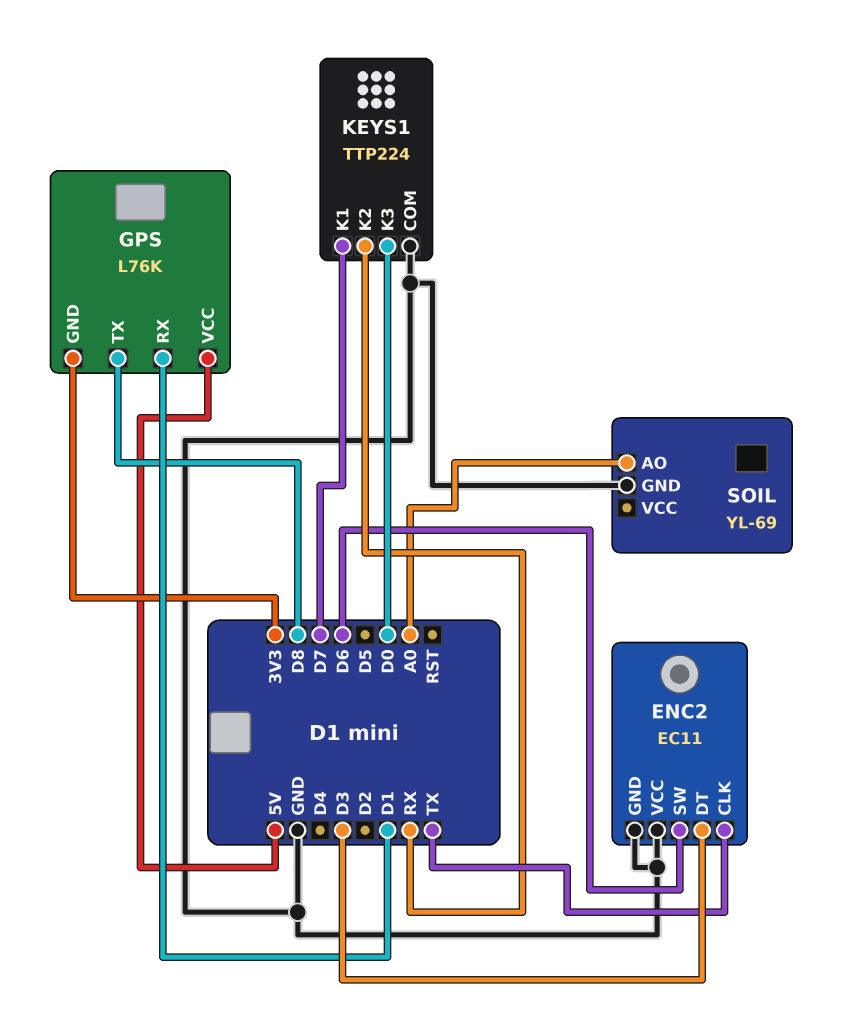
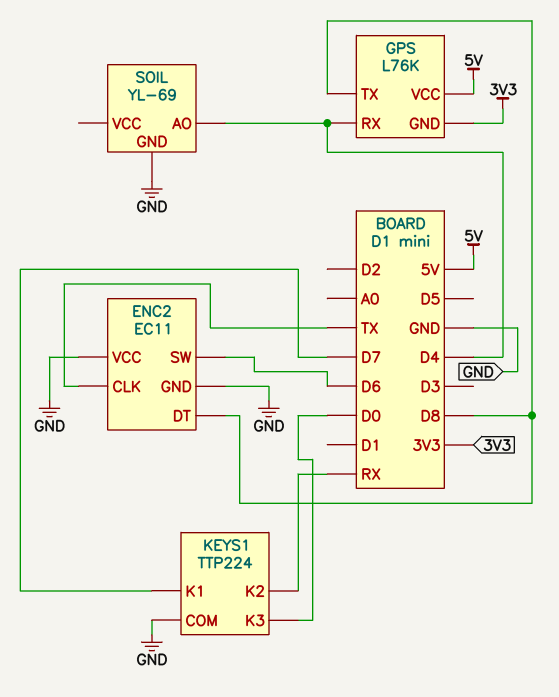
ENC2 pin DT: D3 -> D8
GPS pin RX: D1 -> D4
SOIL pin AO: A0 -> D4

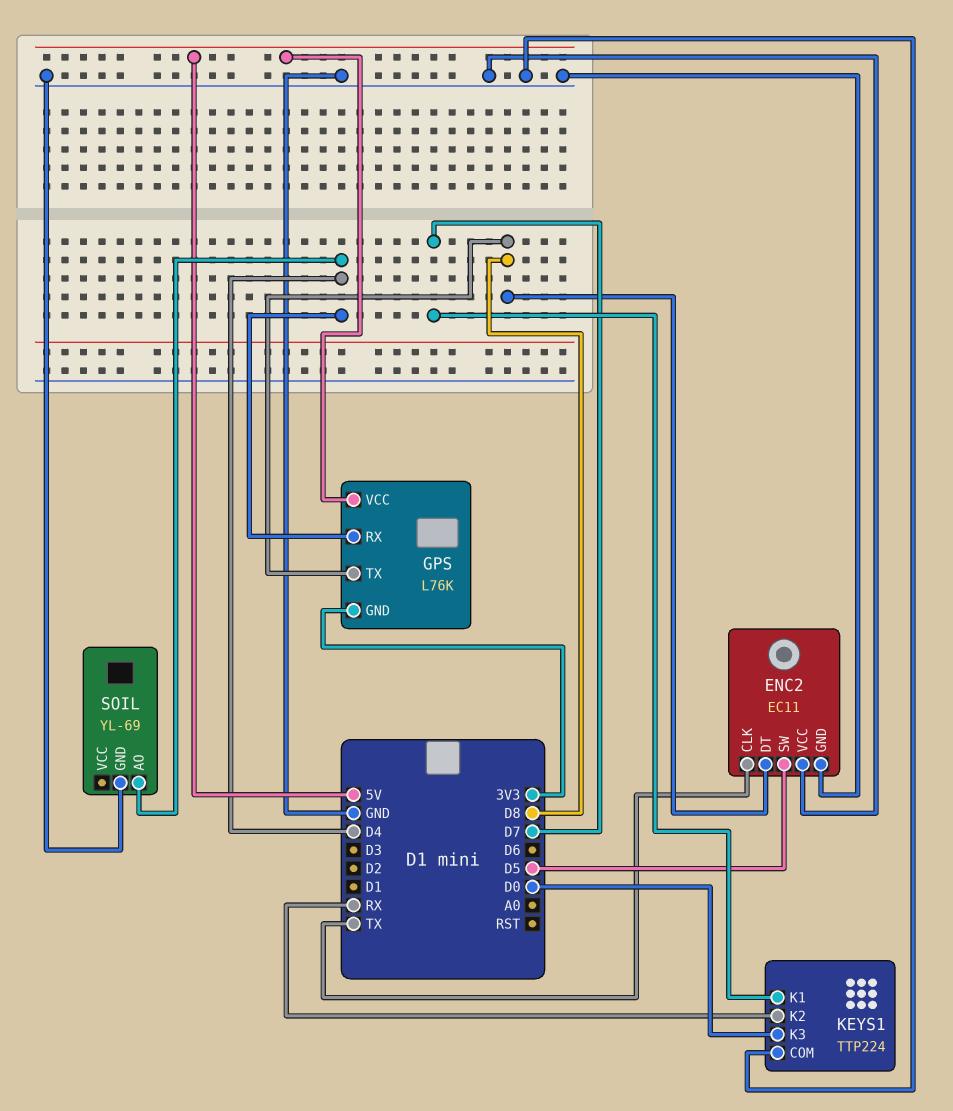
ENC2 pin SW: D6 -> D5

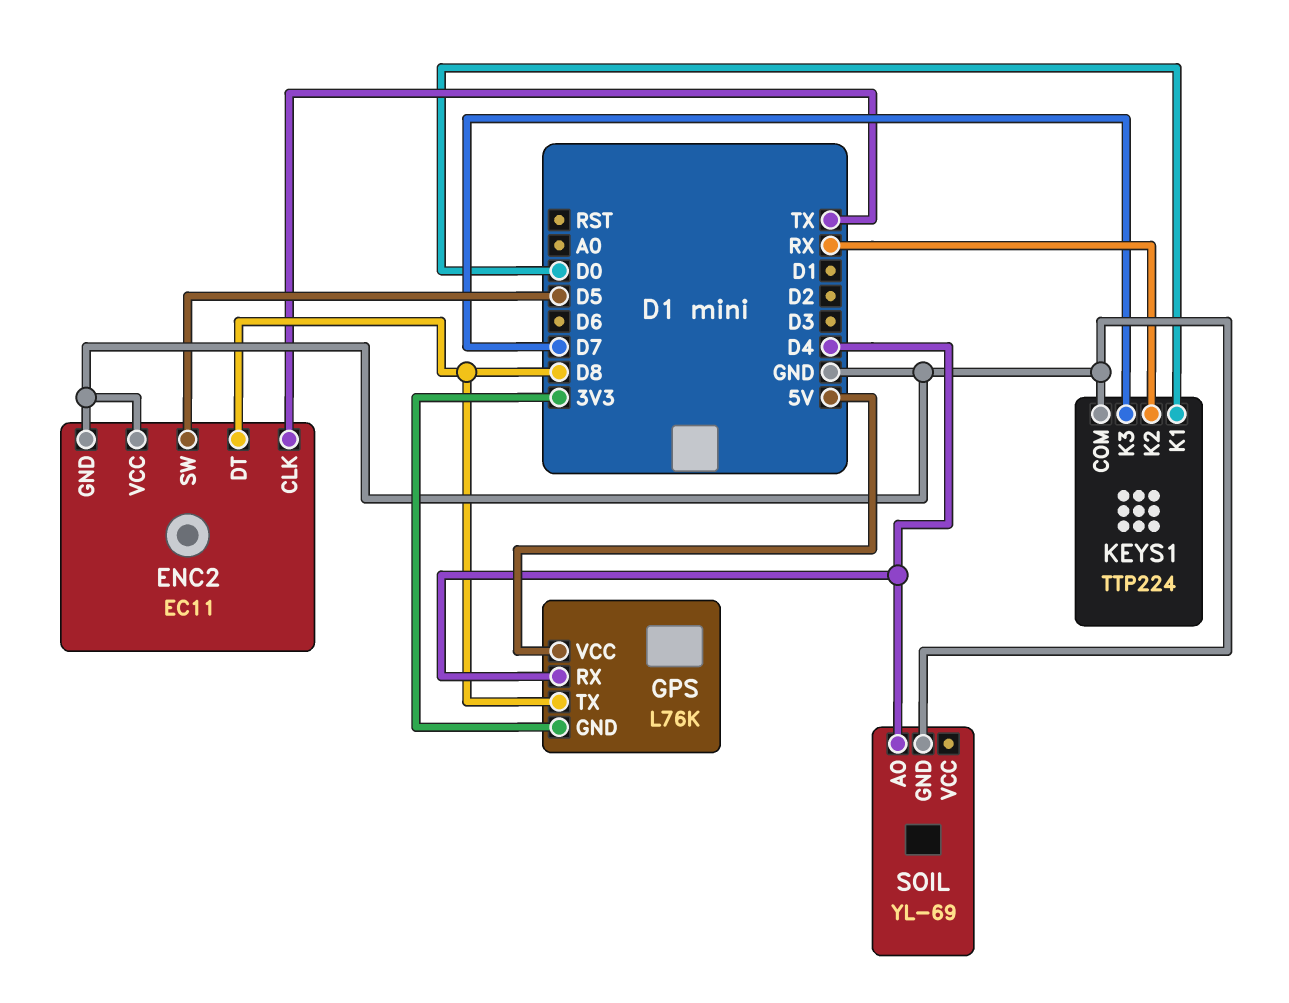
KEYS1 pin K1: D7 -> D0
KEYS1 pin K3: D0 -> D7

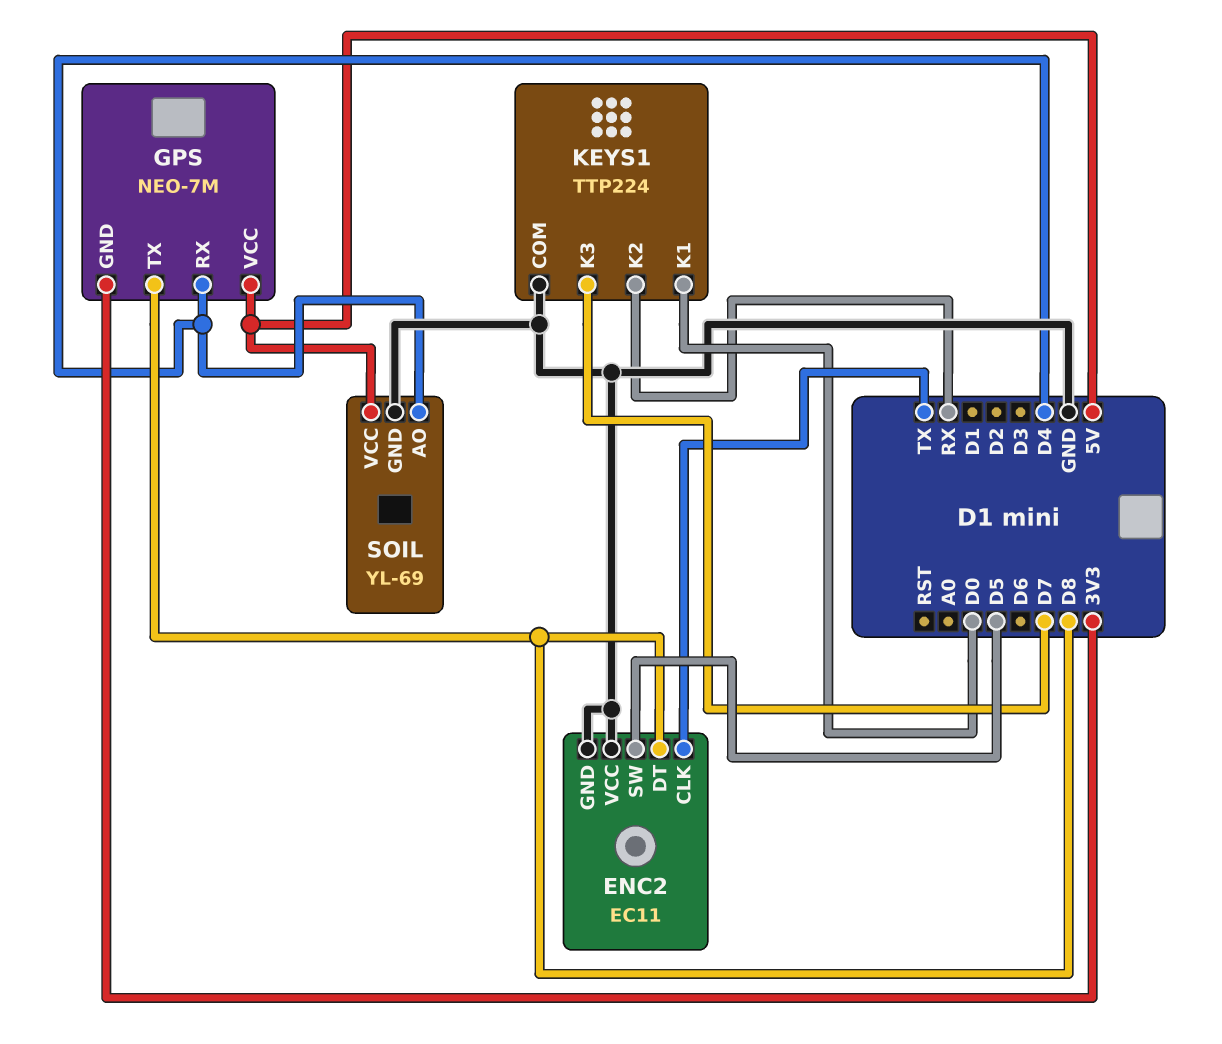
GPS: L76K -> NEO-7M
SOIL pin VCC: none -> 5V

